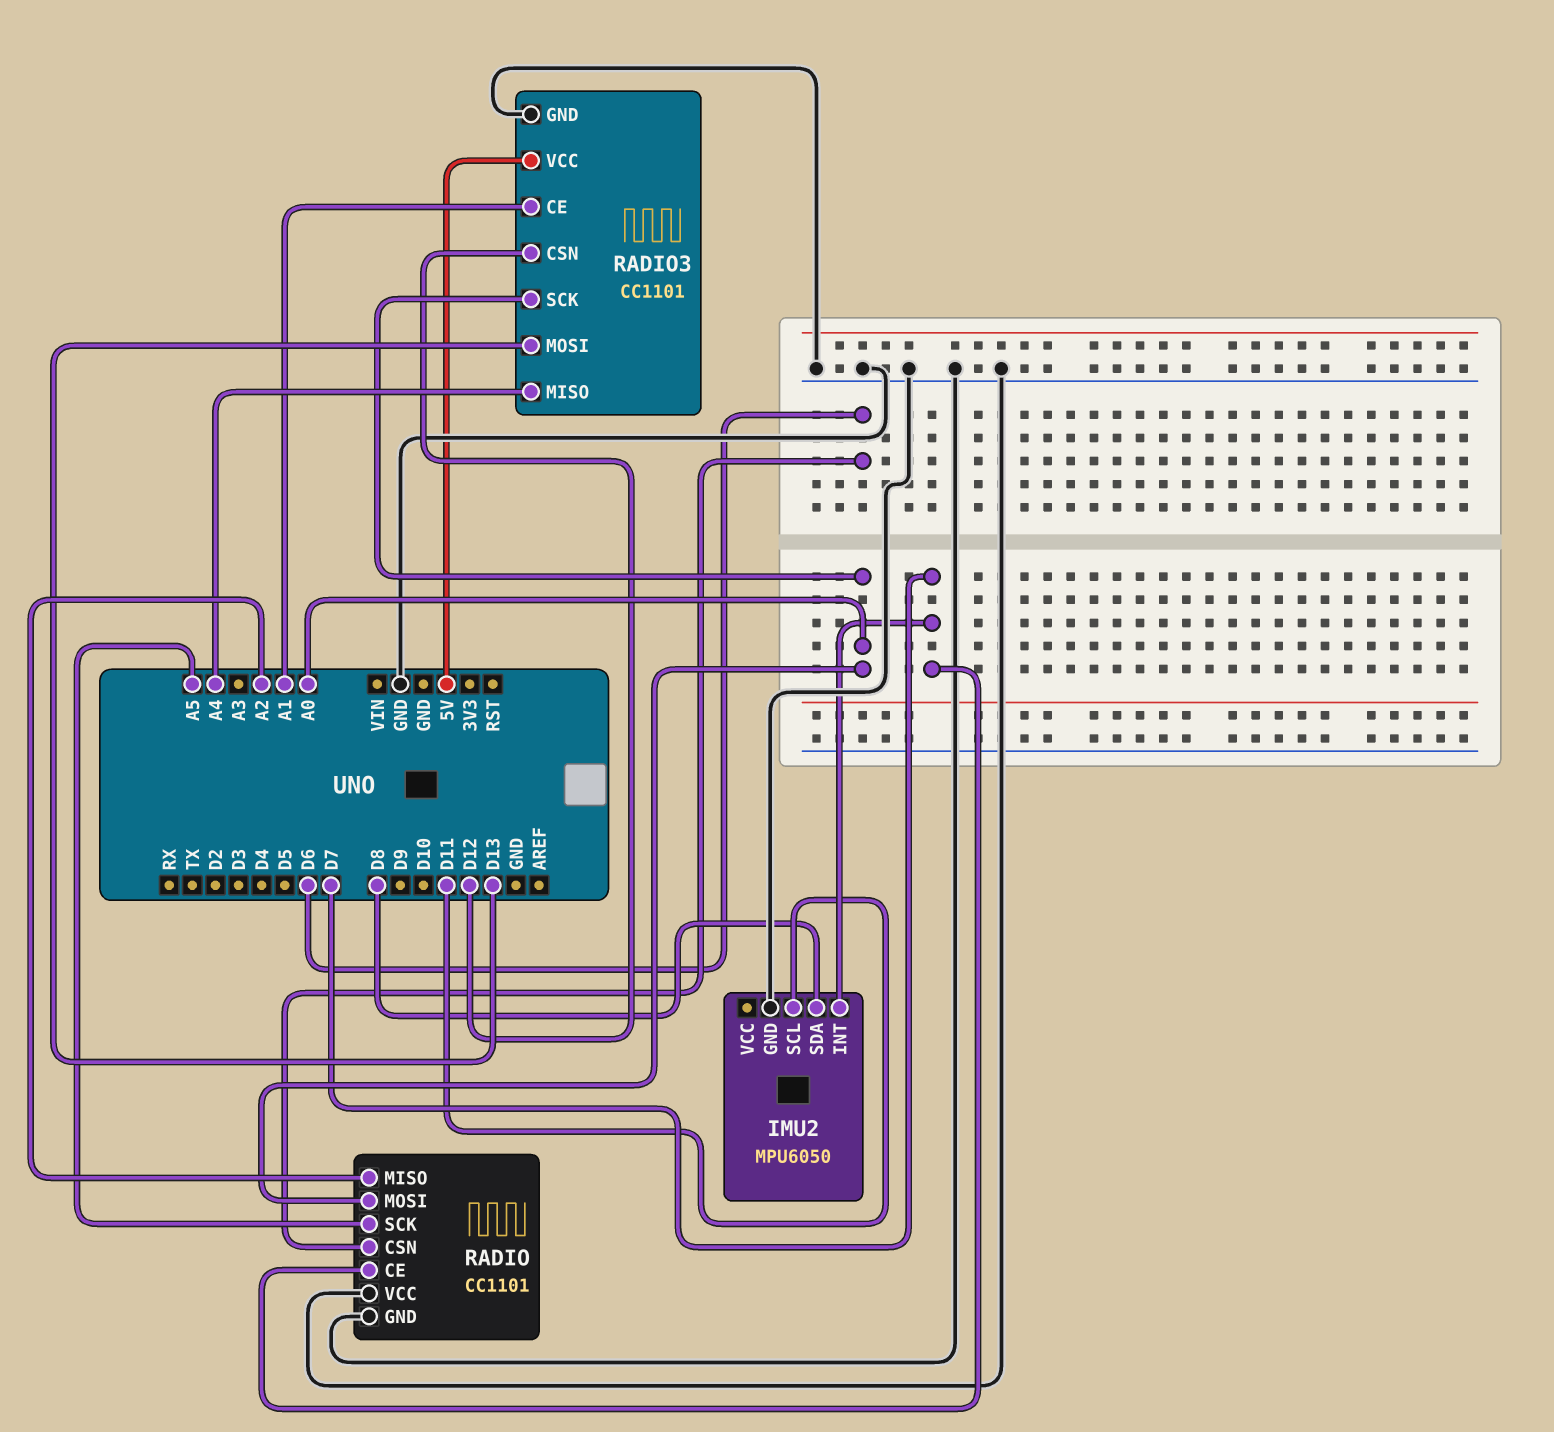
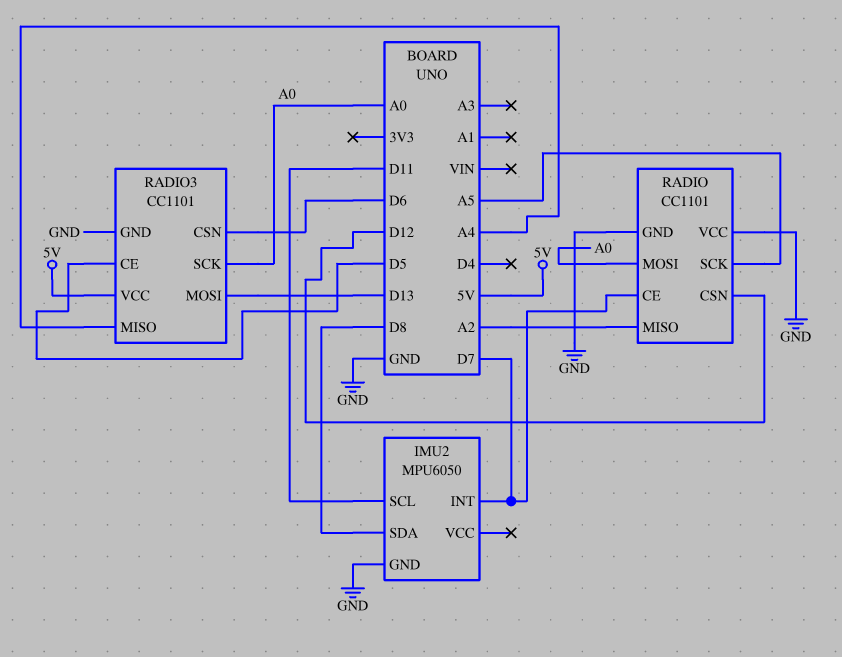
RADIO pin CSN: D6 -> D12
RADIO3 pin CE: A1 -> D5
RADIO3 pin CSN: D12 -> D6

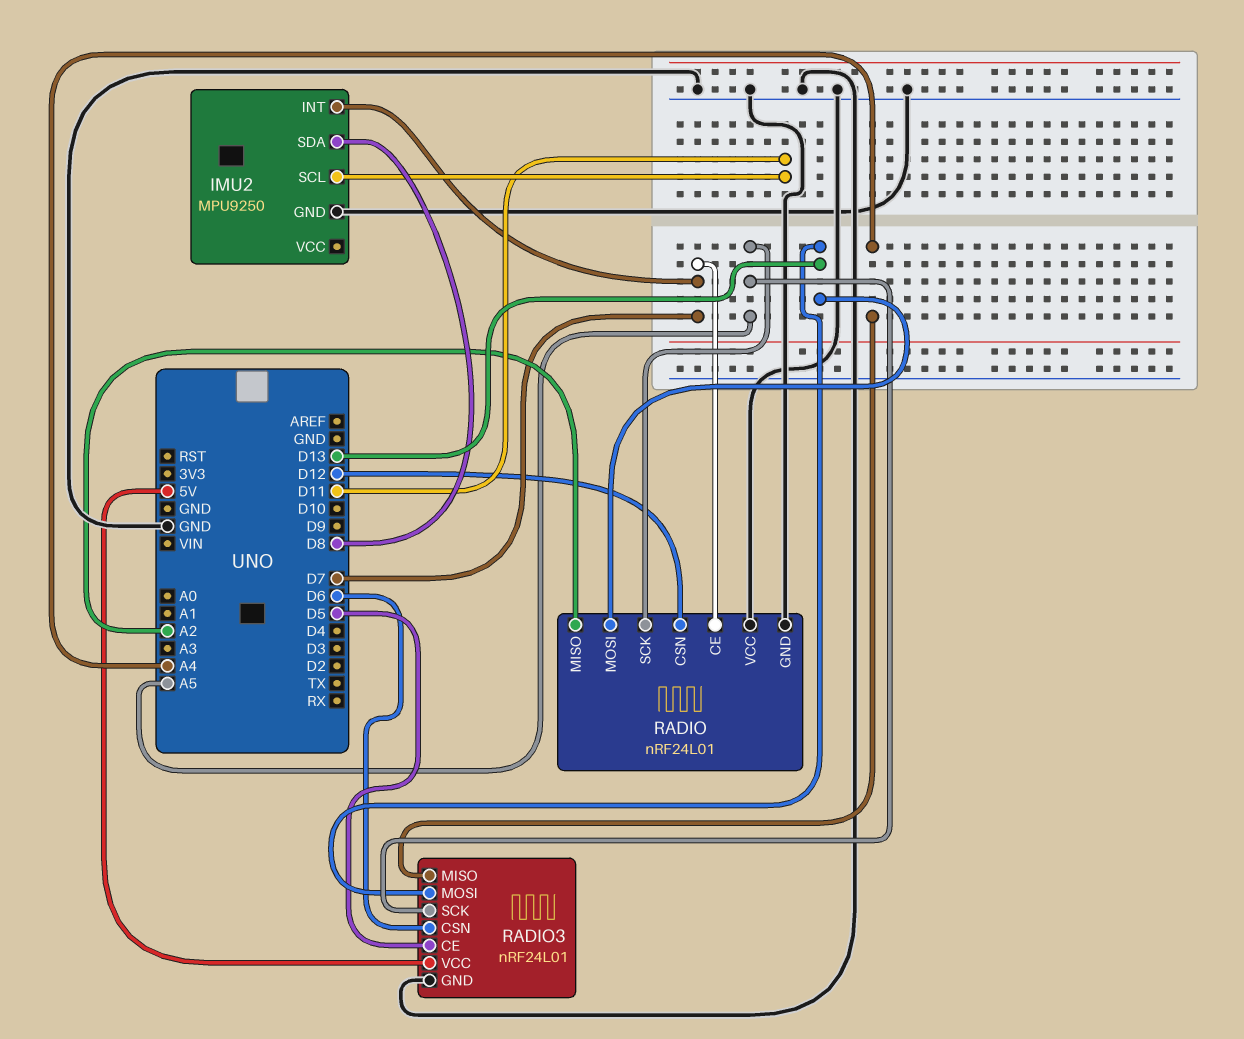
IMU2: MPU6050 -> MPU9250
RADIO: CC1101 -> nRF24L01
RADIO pin MOSI: A0 -> D13
RADIO3: CC1101 -> nRF24L01
RADIO3 pin SCK: A0 -> A5

